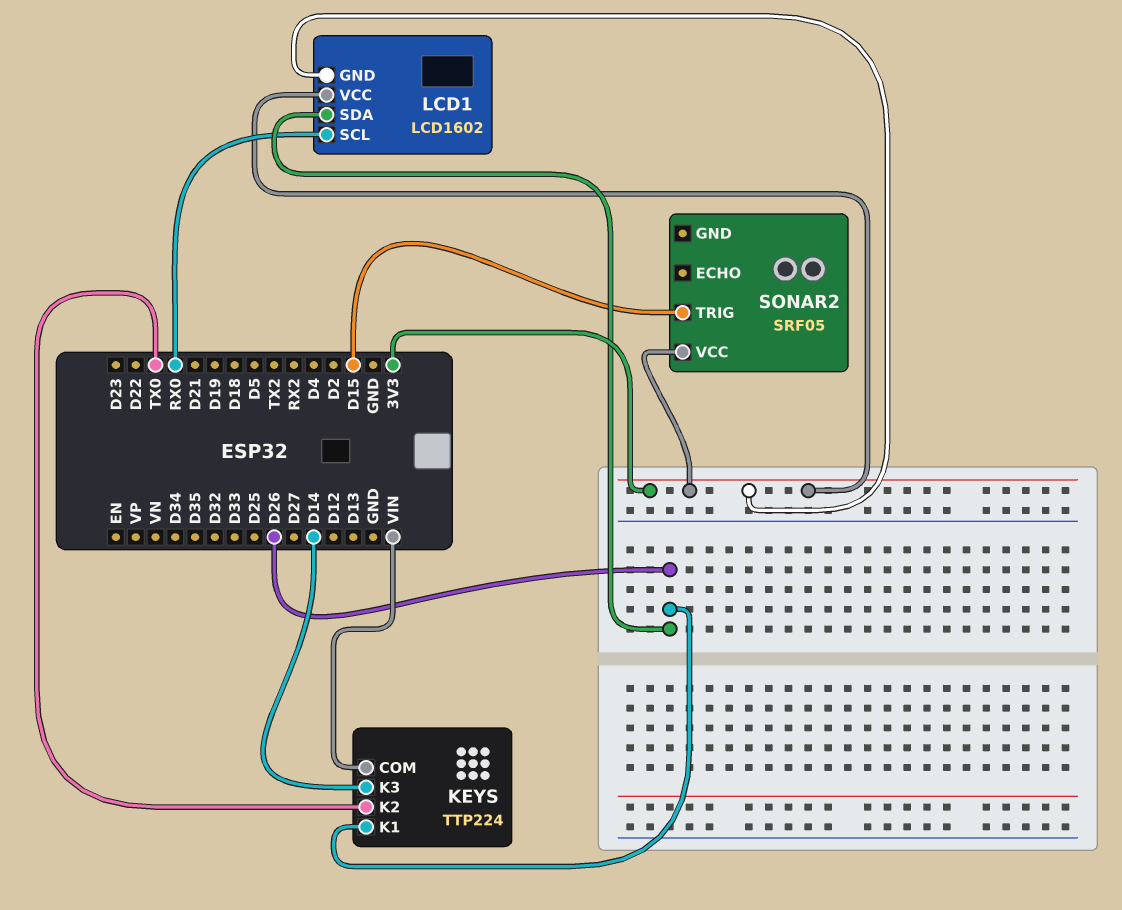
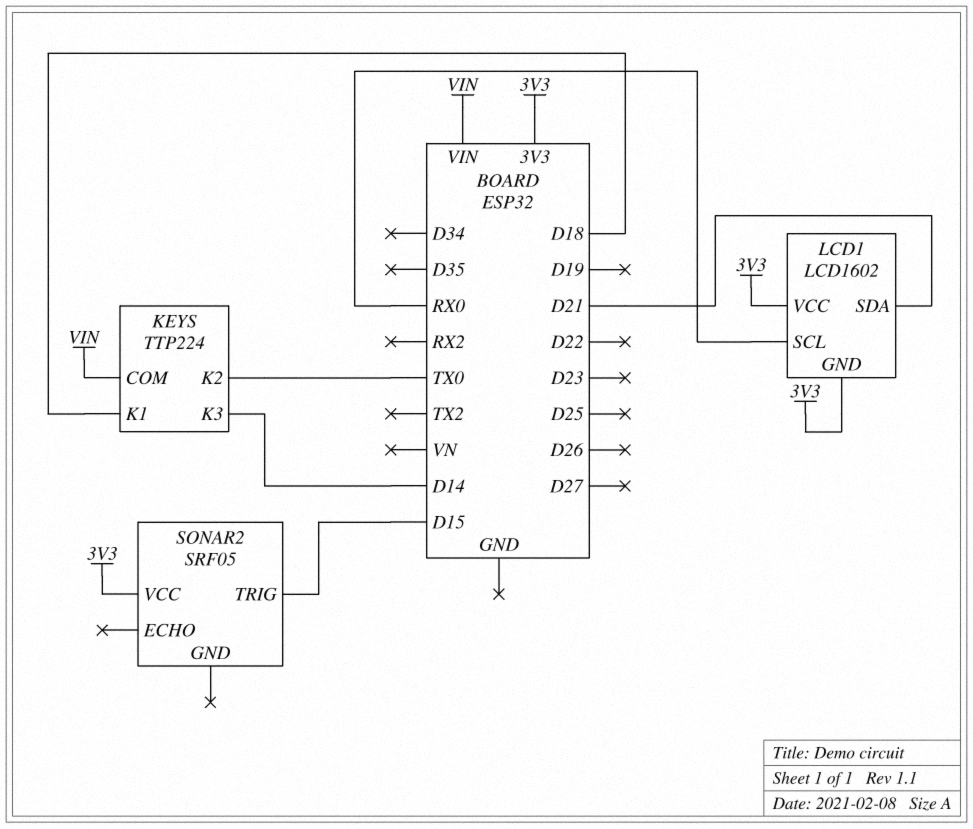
KEYS pin K1: D26 -> D18
LCD1 pin SDA: D26 -> D21

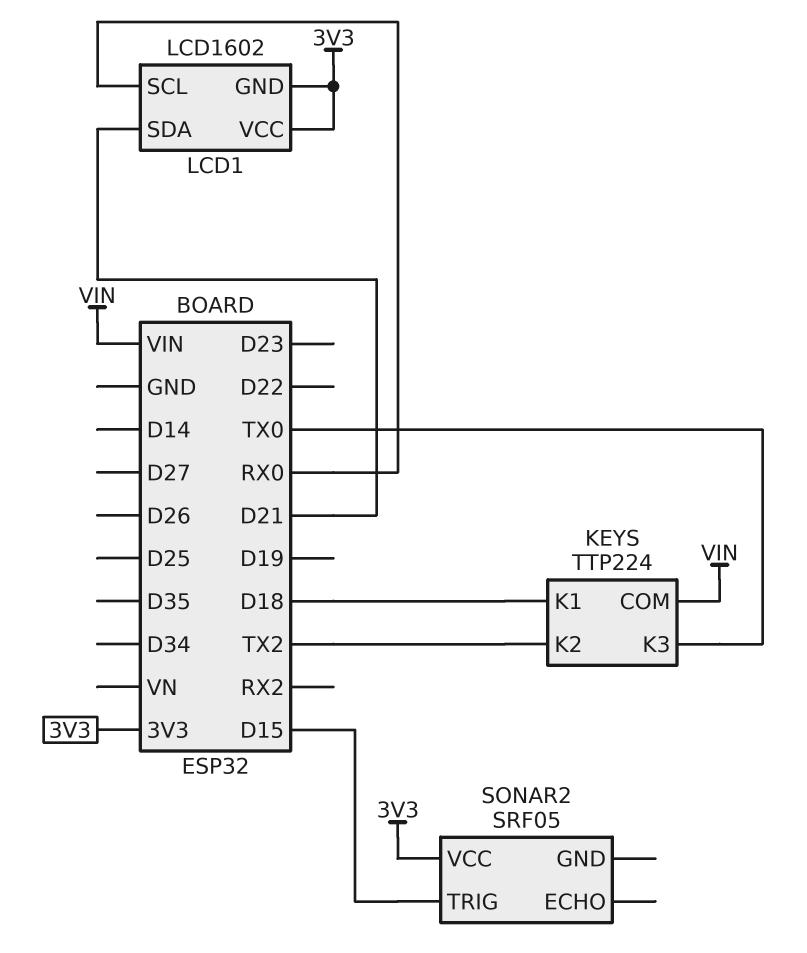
KEYS pin K2: TX0 -> TX2
KEYS pin K3: D14 -> TX0

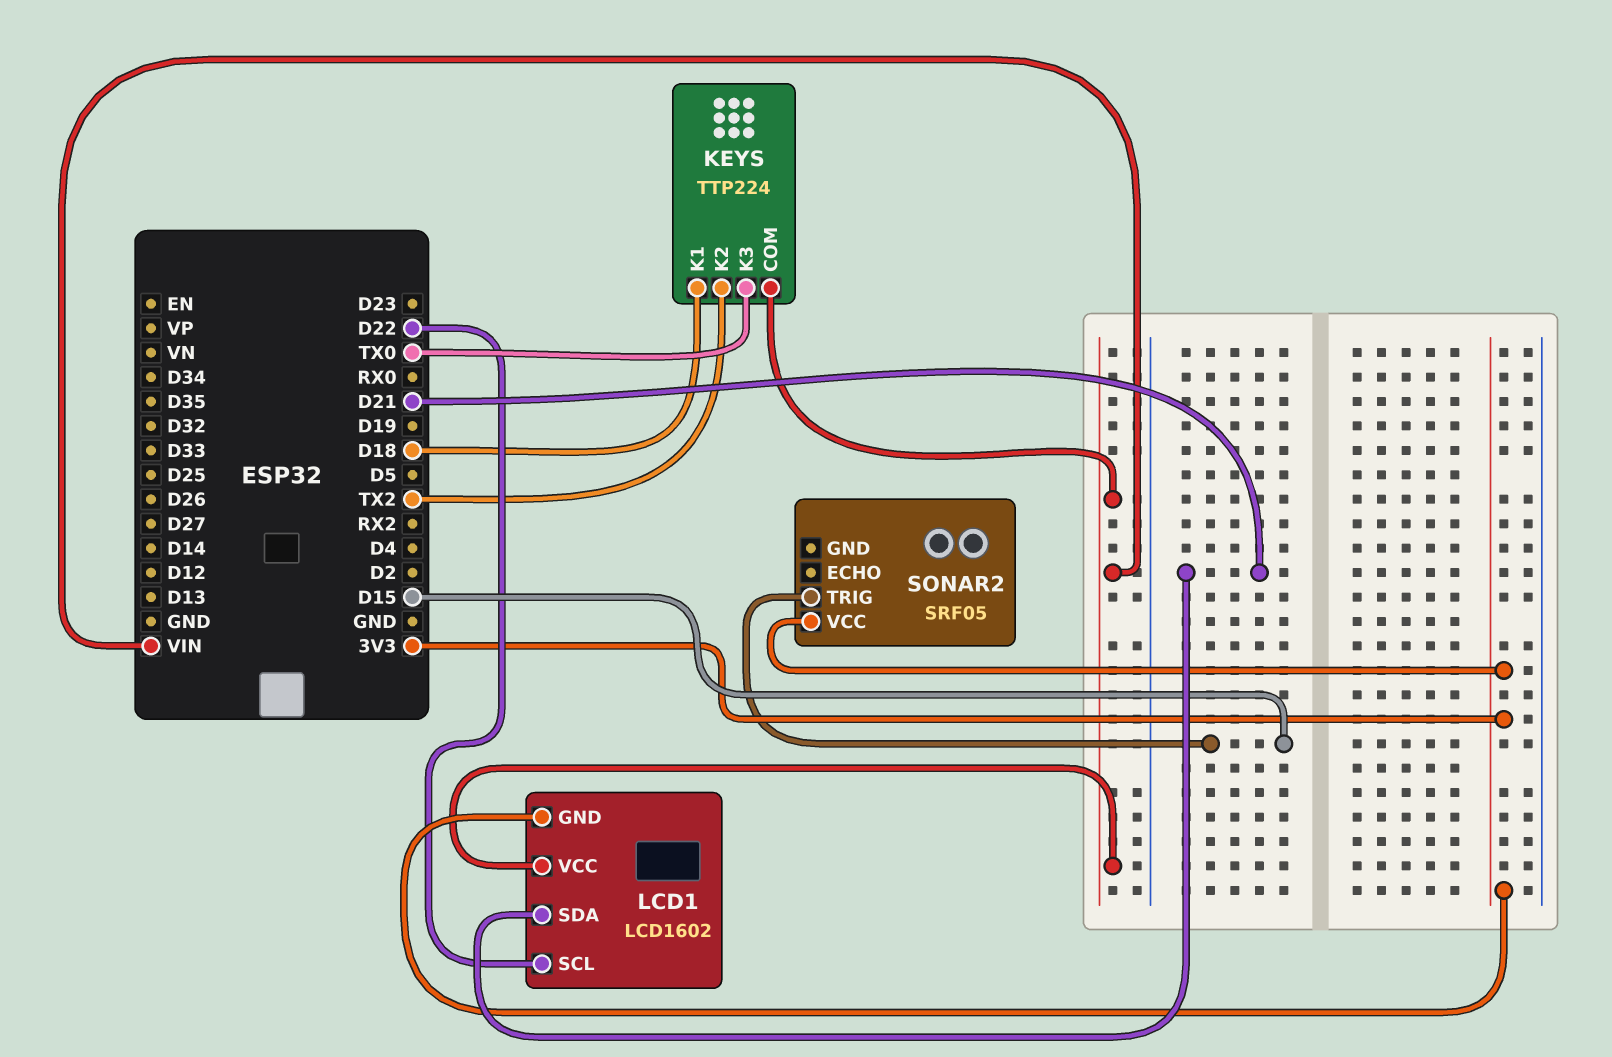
LCD1 pin SCL: RX0 -> D22
LCD1 pin VCC: 3V3 -> VIN

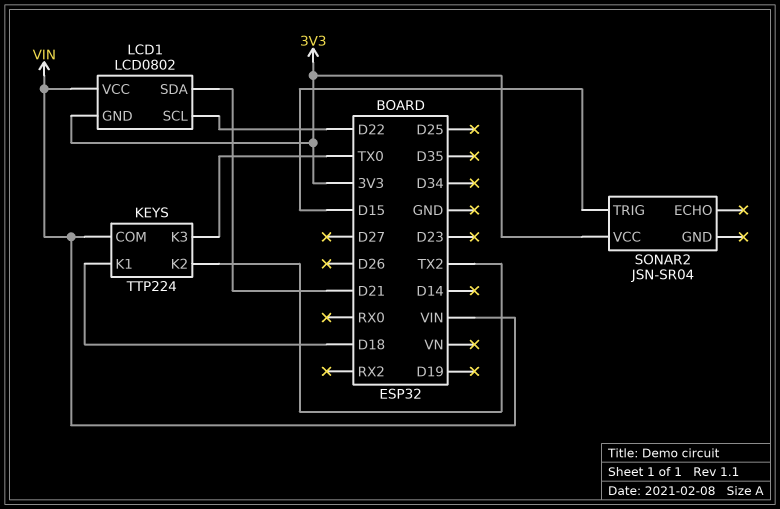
LCD1: LCD1602 -> LCD0802
SONAR2: SRF05 -> JSN-SR04

